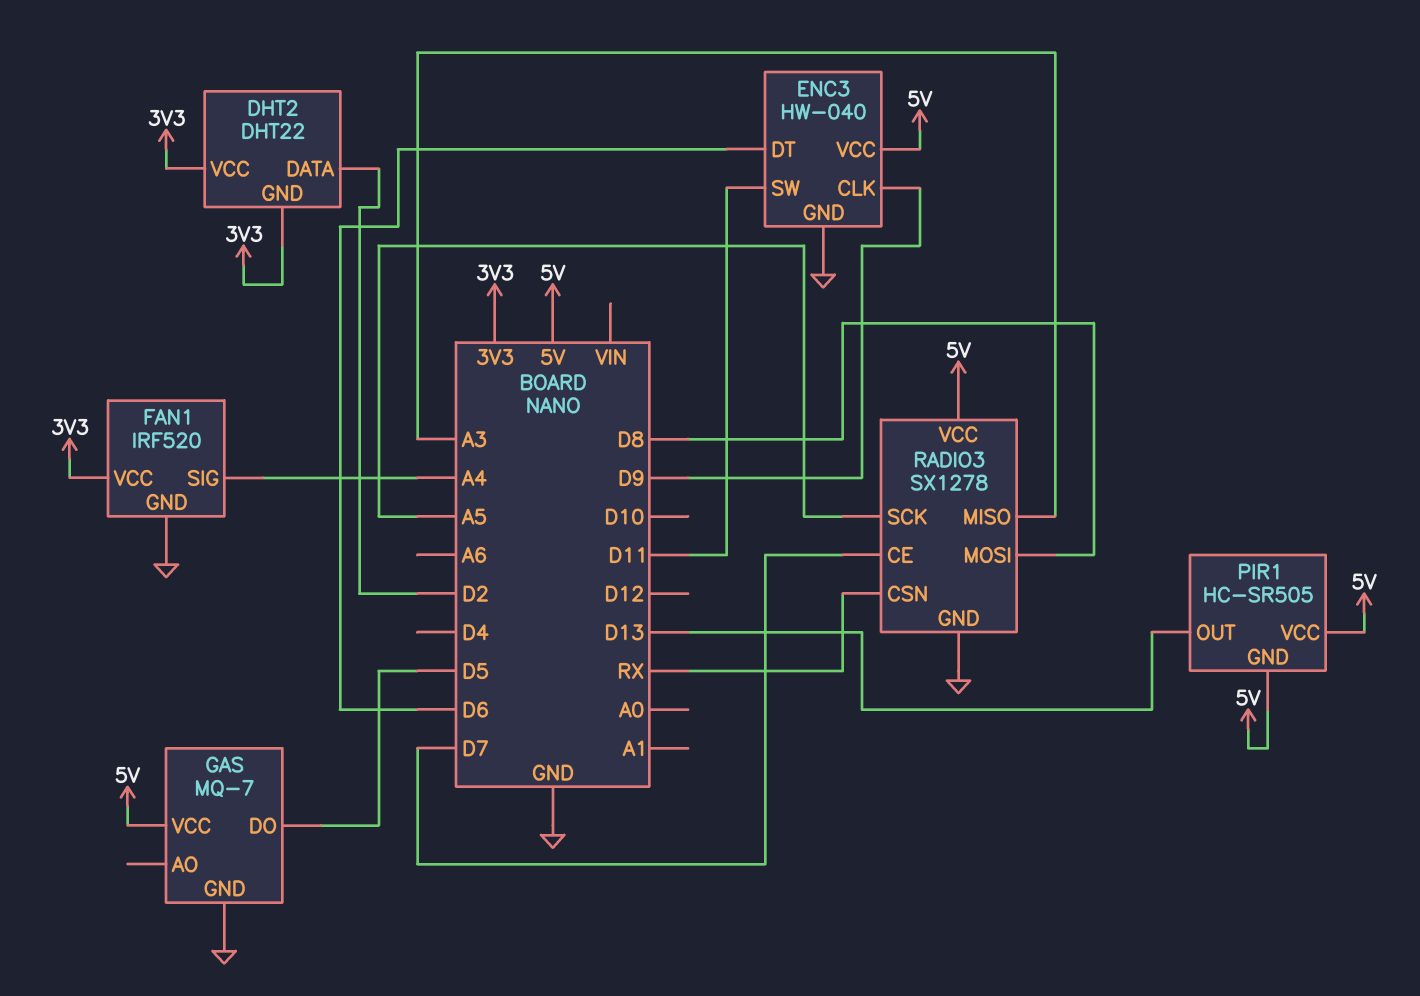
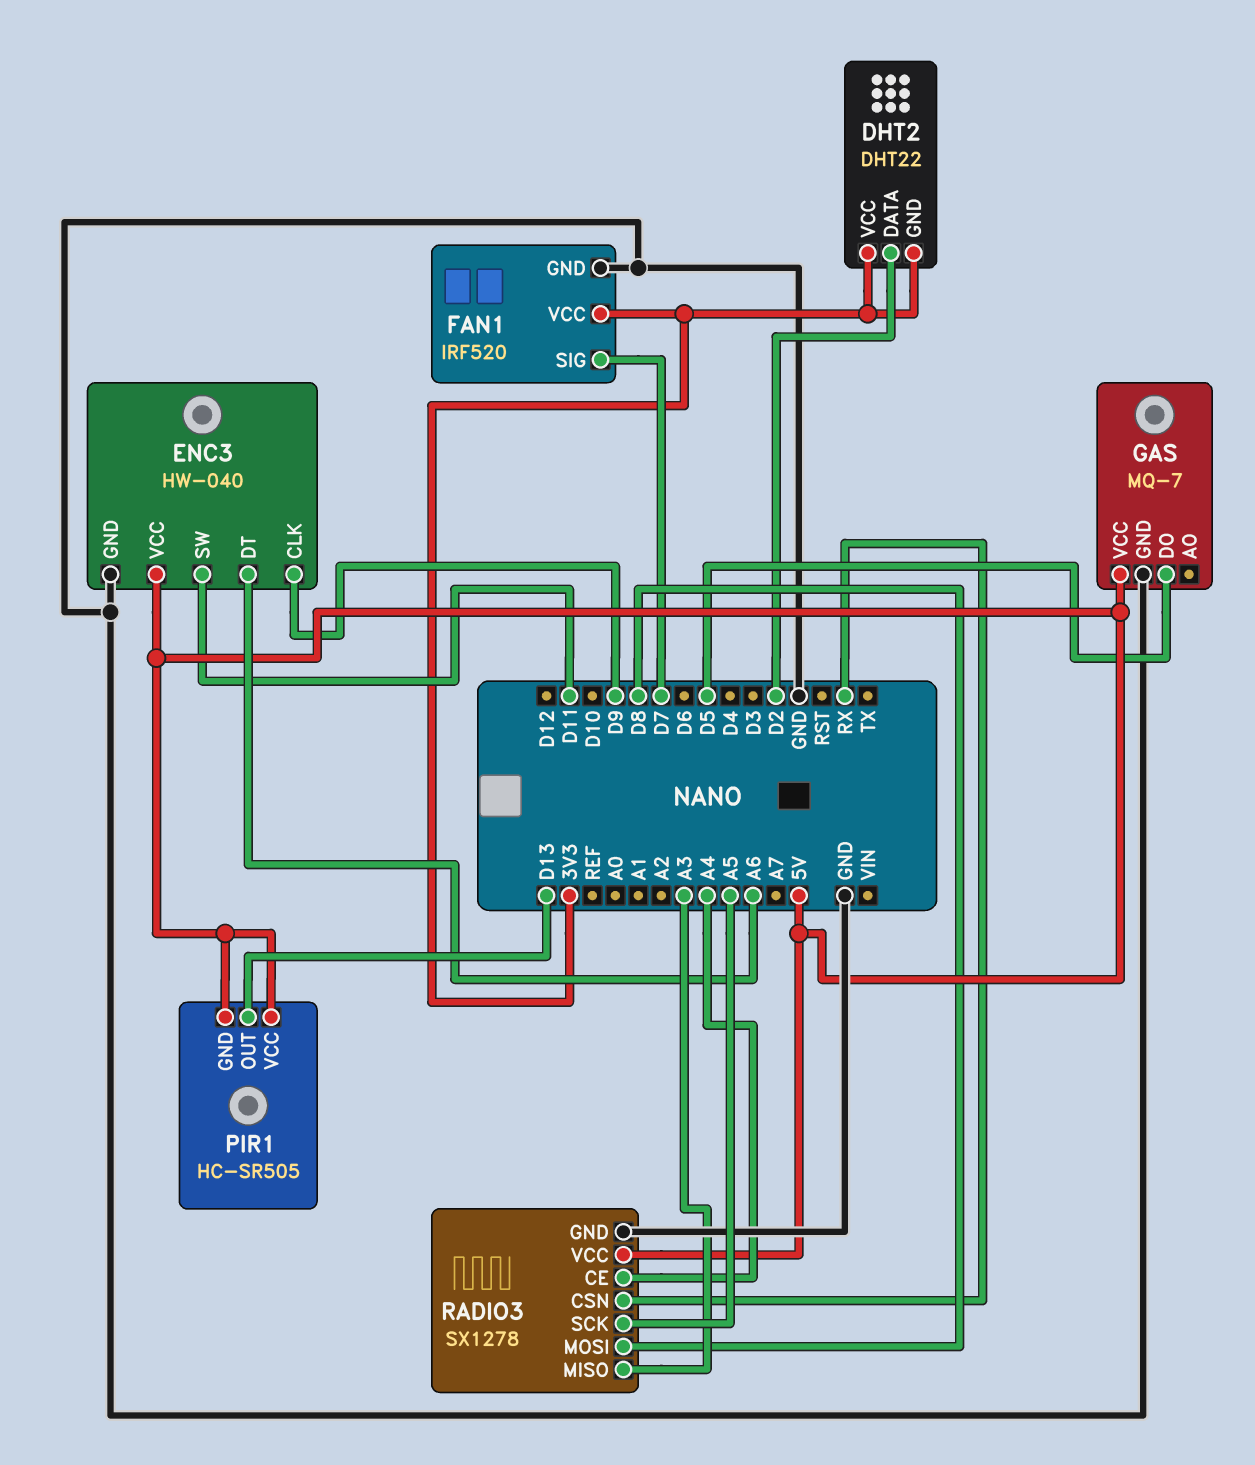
ENC3 pin DT: D6 -> A6
FAN1 pin SIG: A4 -> D7
RADIO3 pin CE: D7 -> A4

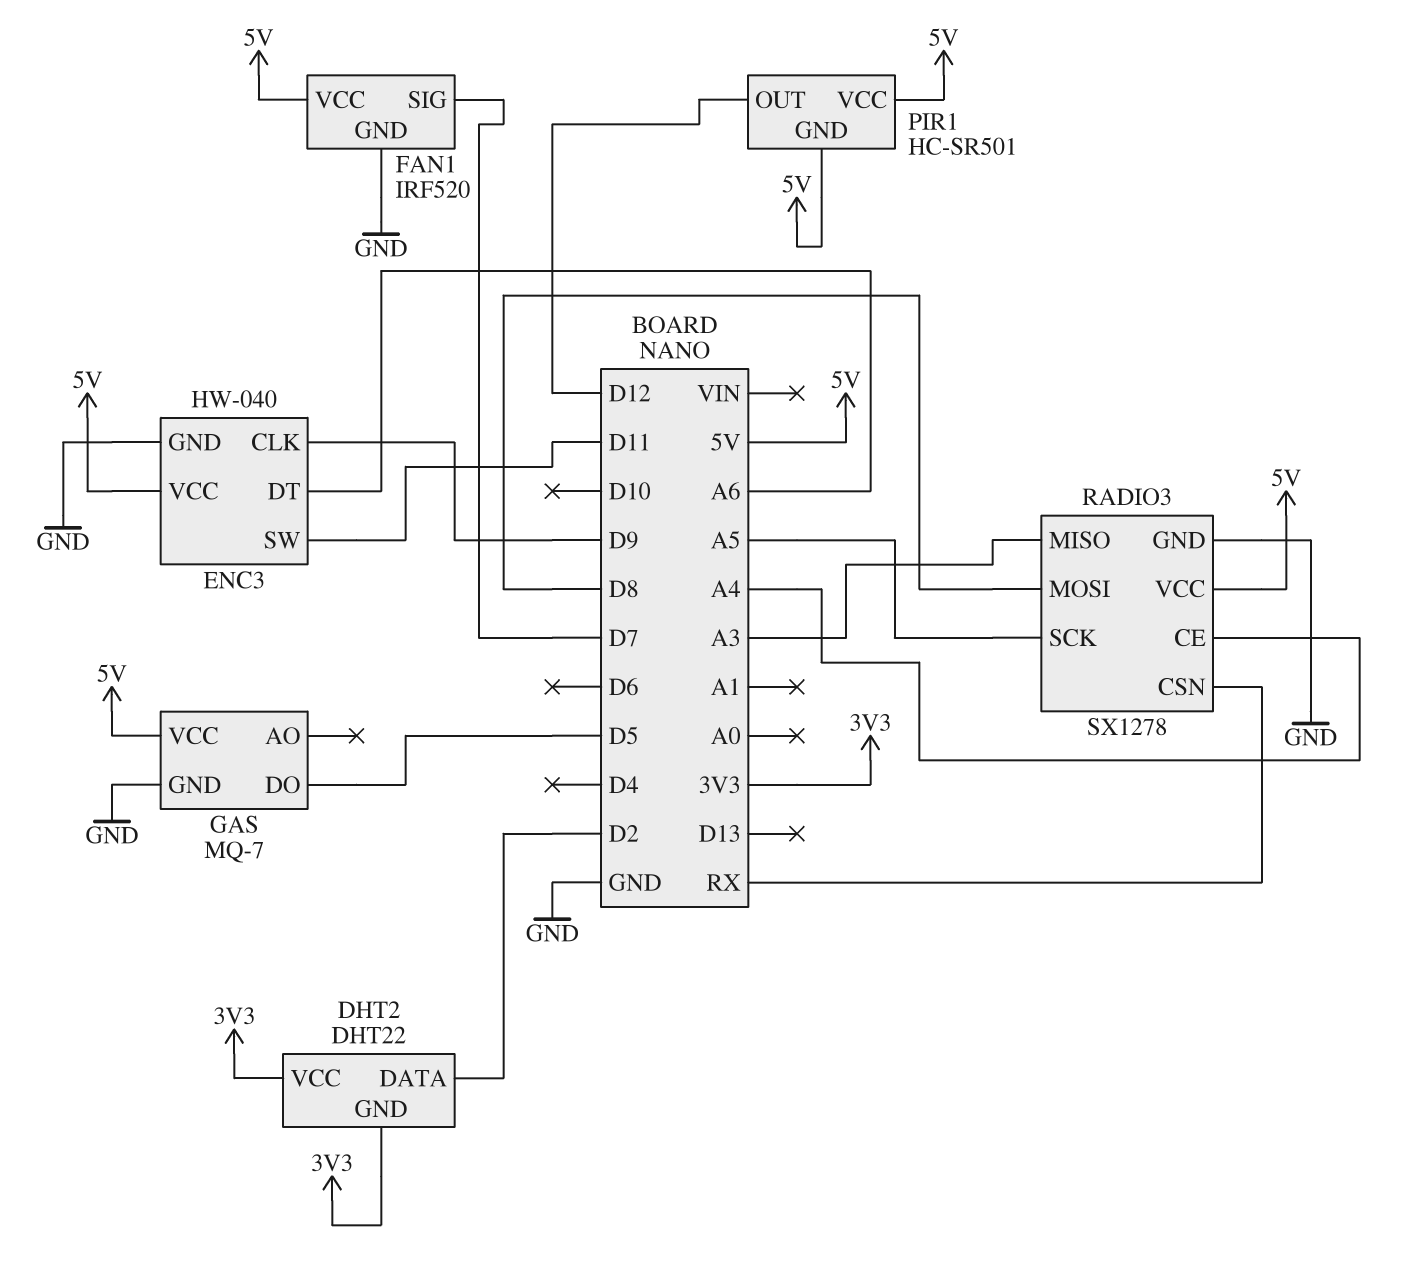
FAN1 pin VCC: 3V3 -> 5V
PIR1: HC-SR505 -> HC-SR501
PIR1 pin OUT: D13 -> D12

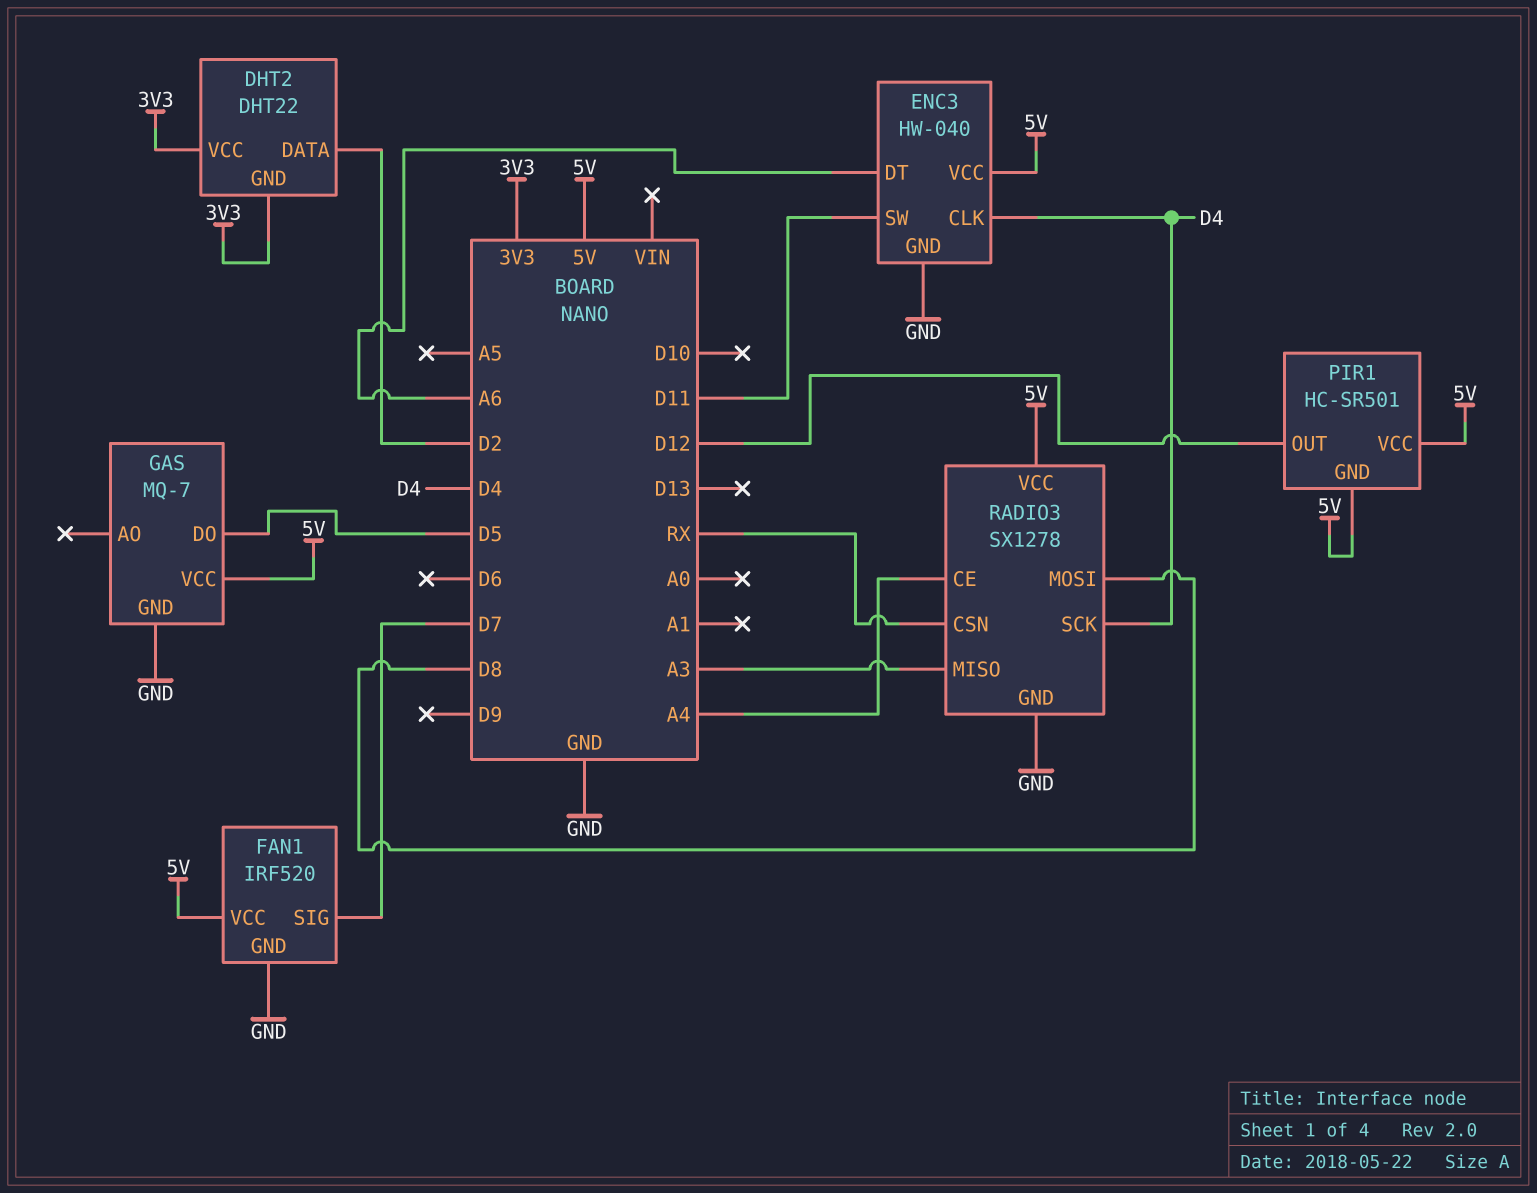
ENC3 pin CLK: D9 -> D4
RADIO3 pin SCK: A5 -> D4

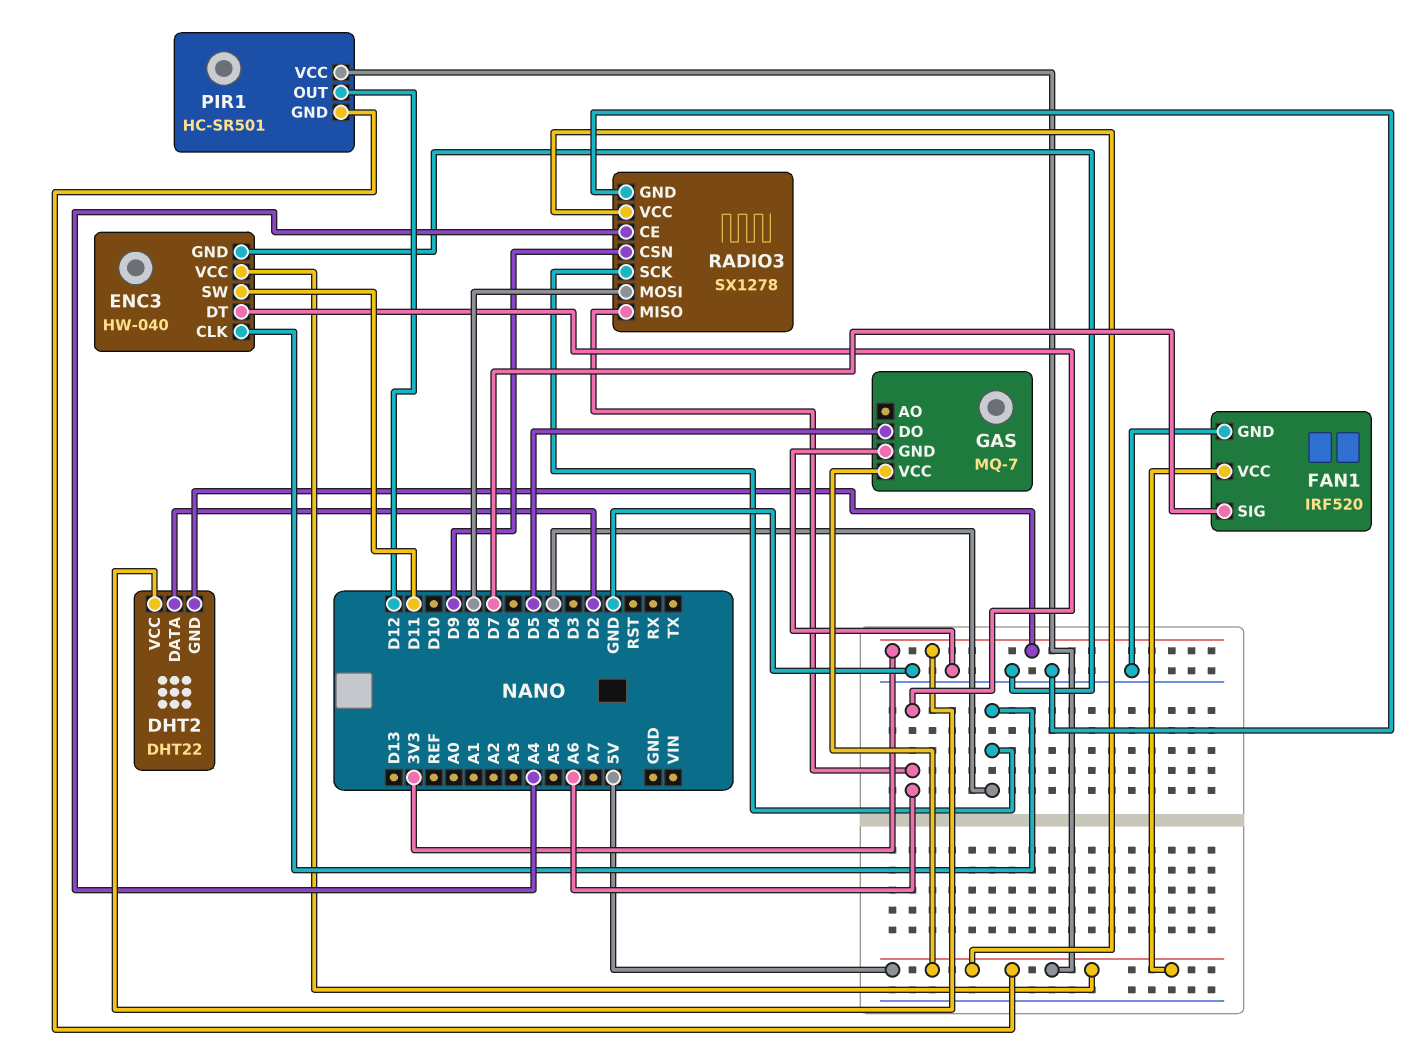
RADIO3 pin CSN: RX -> D9
RADIO3 pin MISO: A3 -> A6

